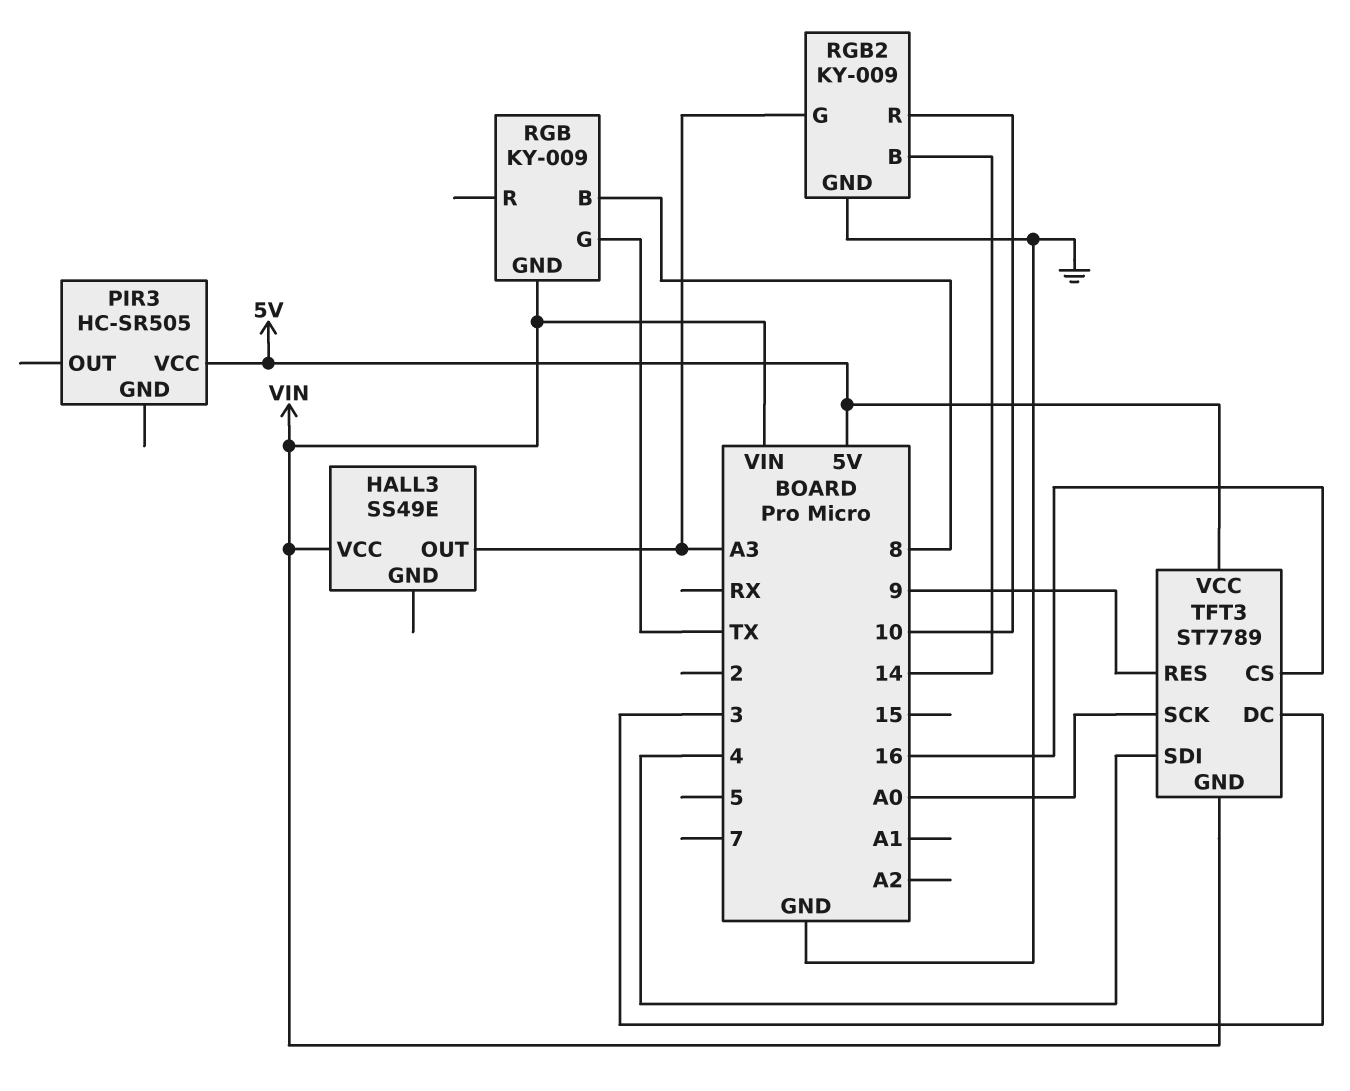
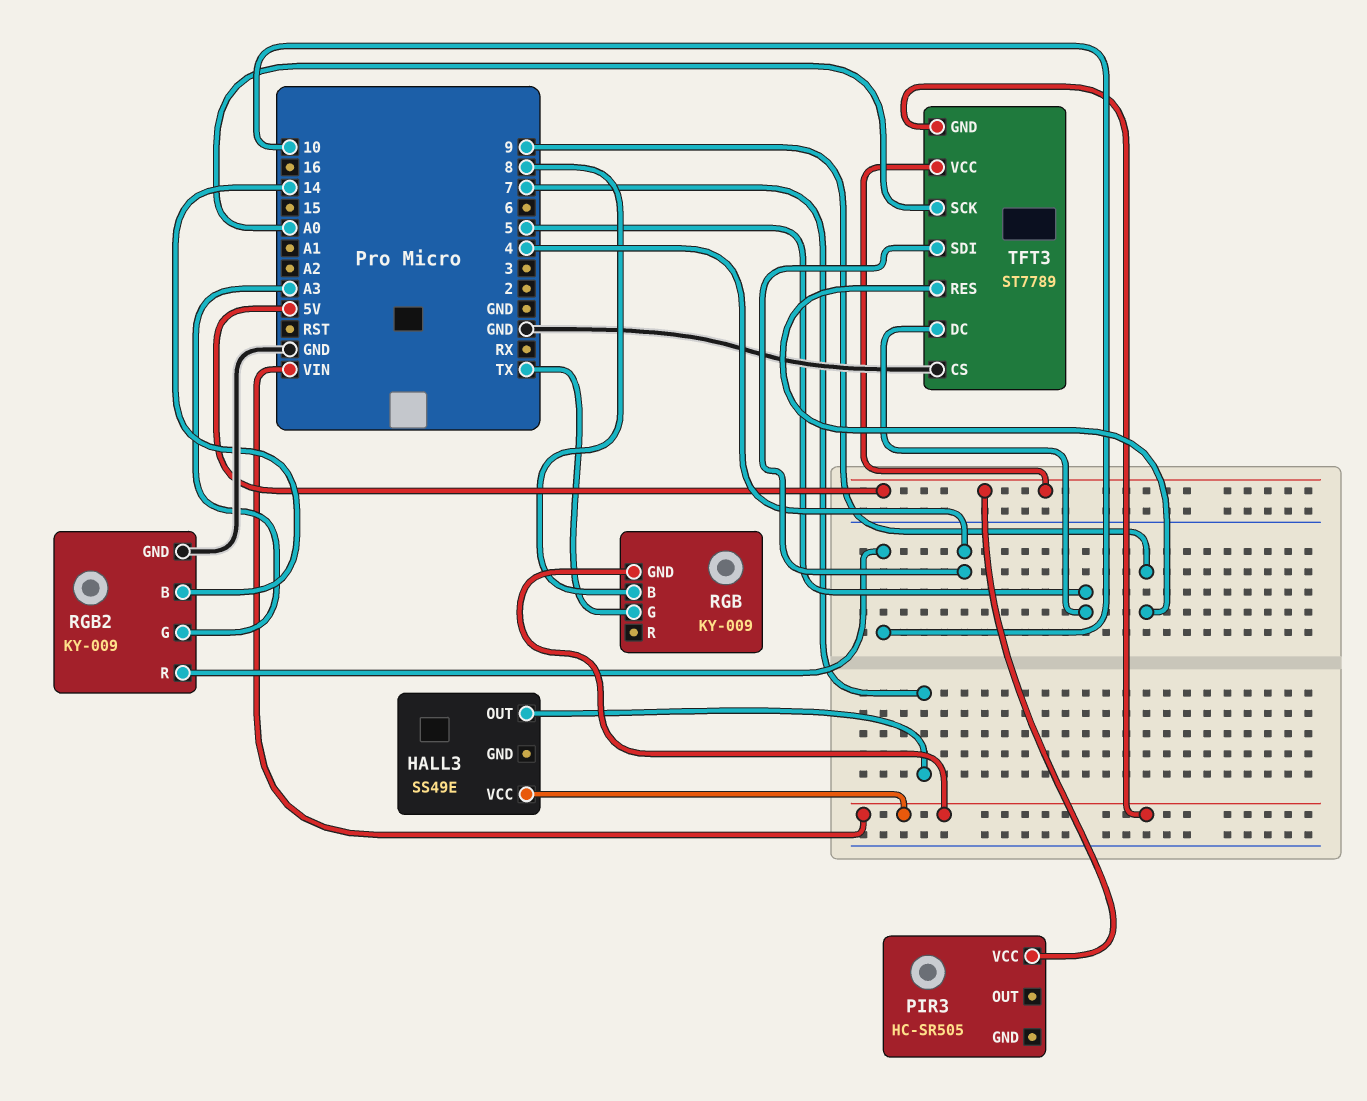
HALL3 pin OUT: A3 -> 7
TFT3 pin CS: 16 -> GND
TFT3 pin DC: 3 -> 5

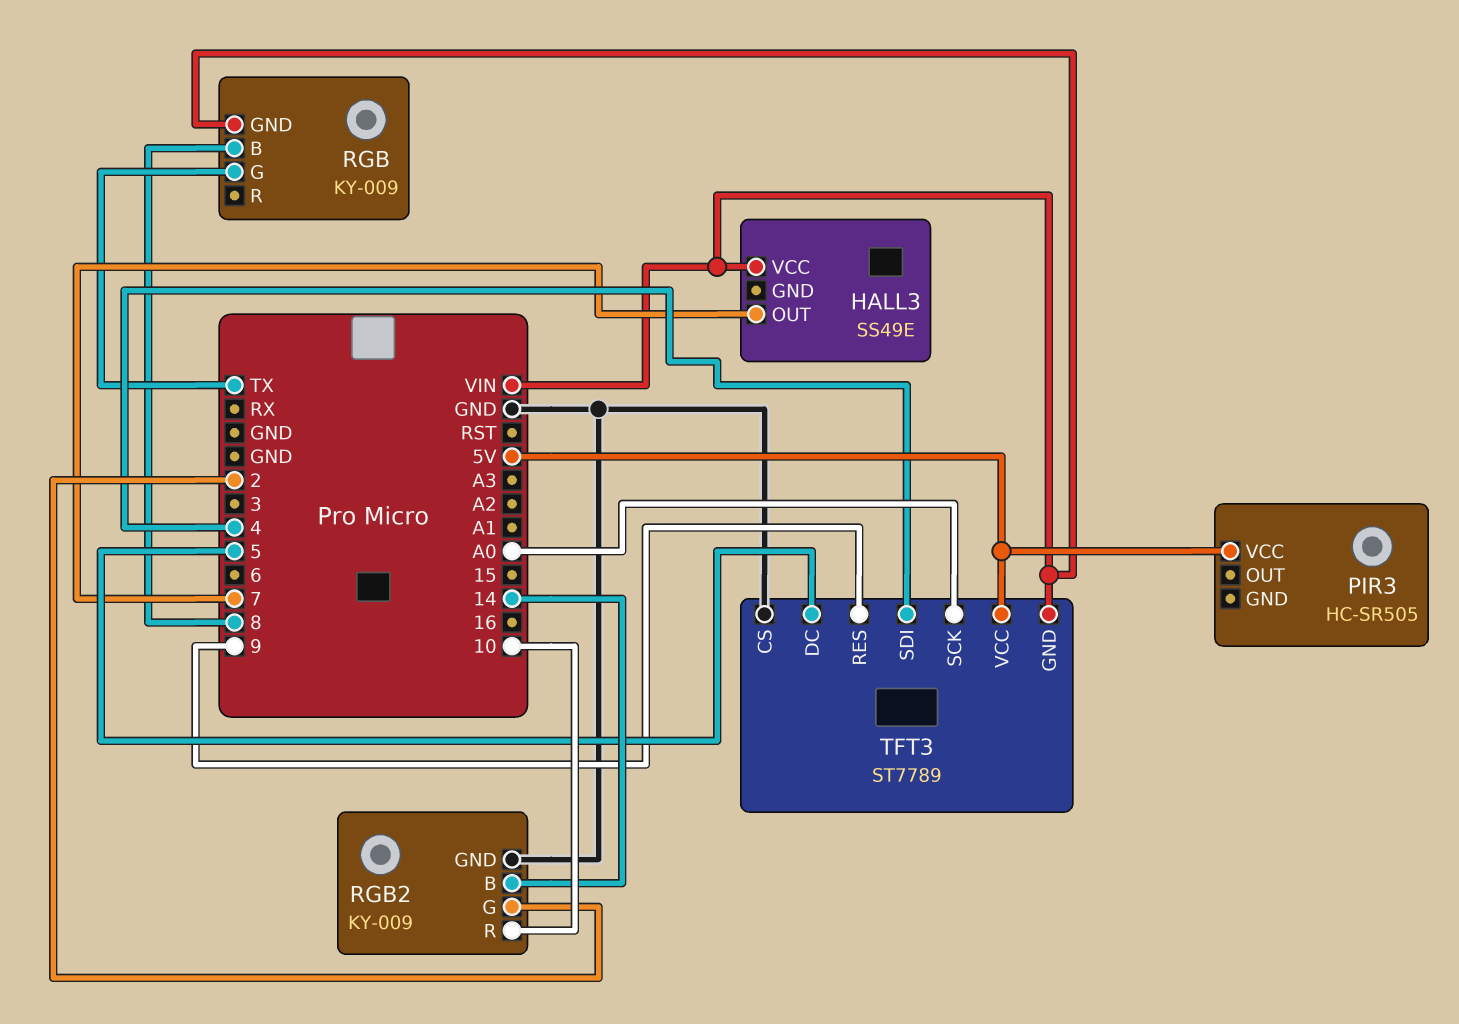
RGB2 pin G: A3 -> 2

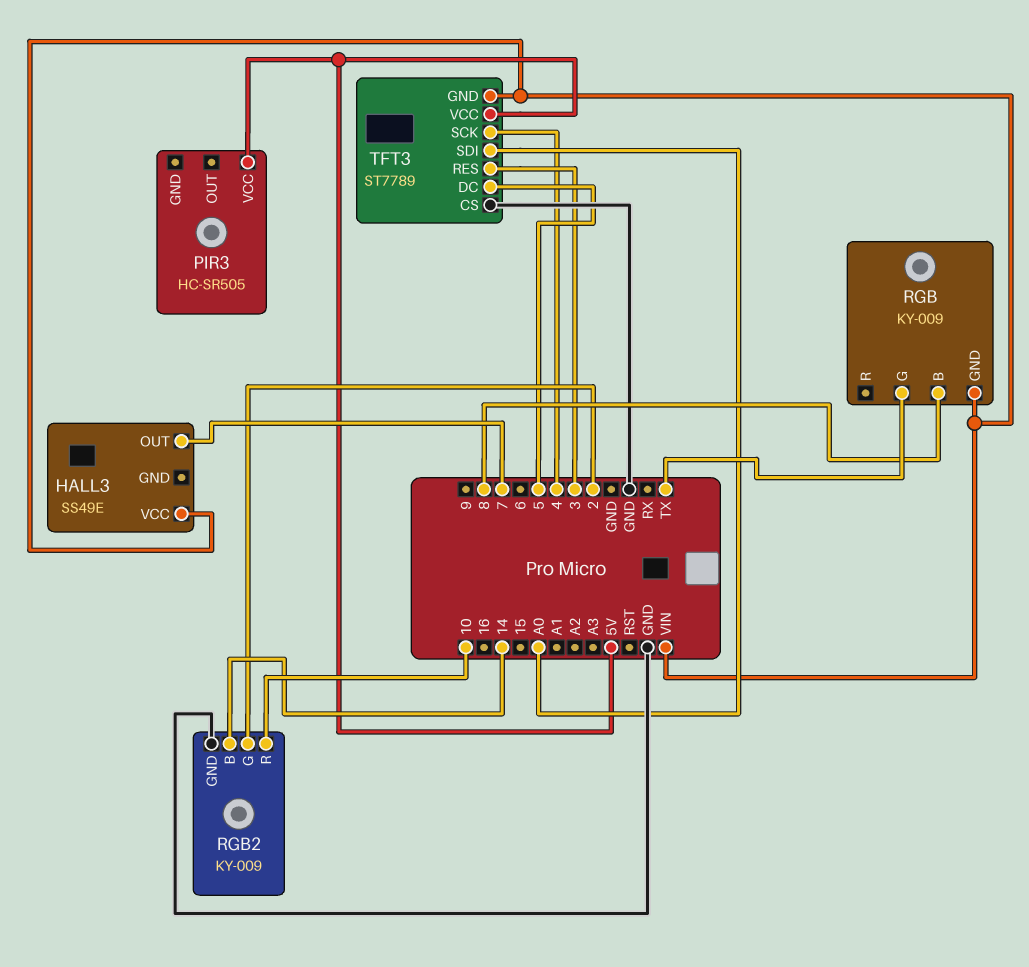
TFT3 pin RES: 9 -> 3
TFT3 pin SCK: A0 -> 4
TFT3 pin SDI: 4 -> A0

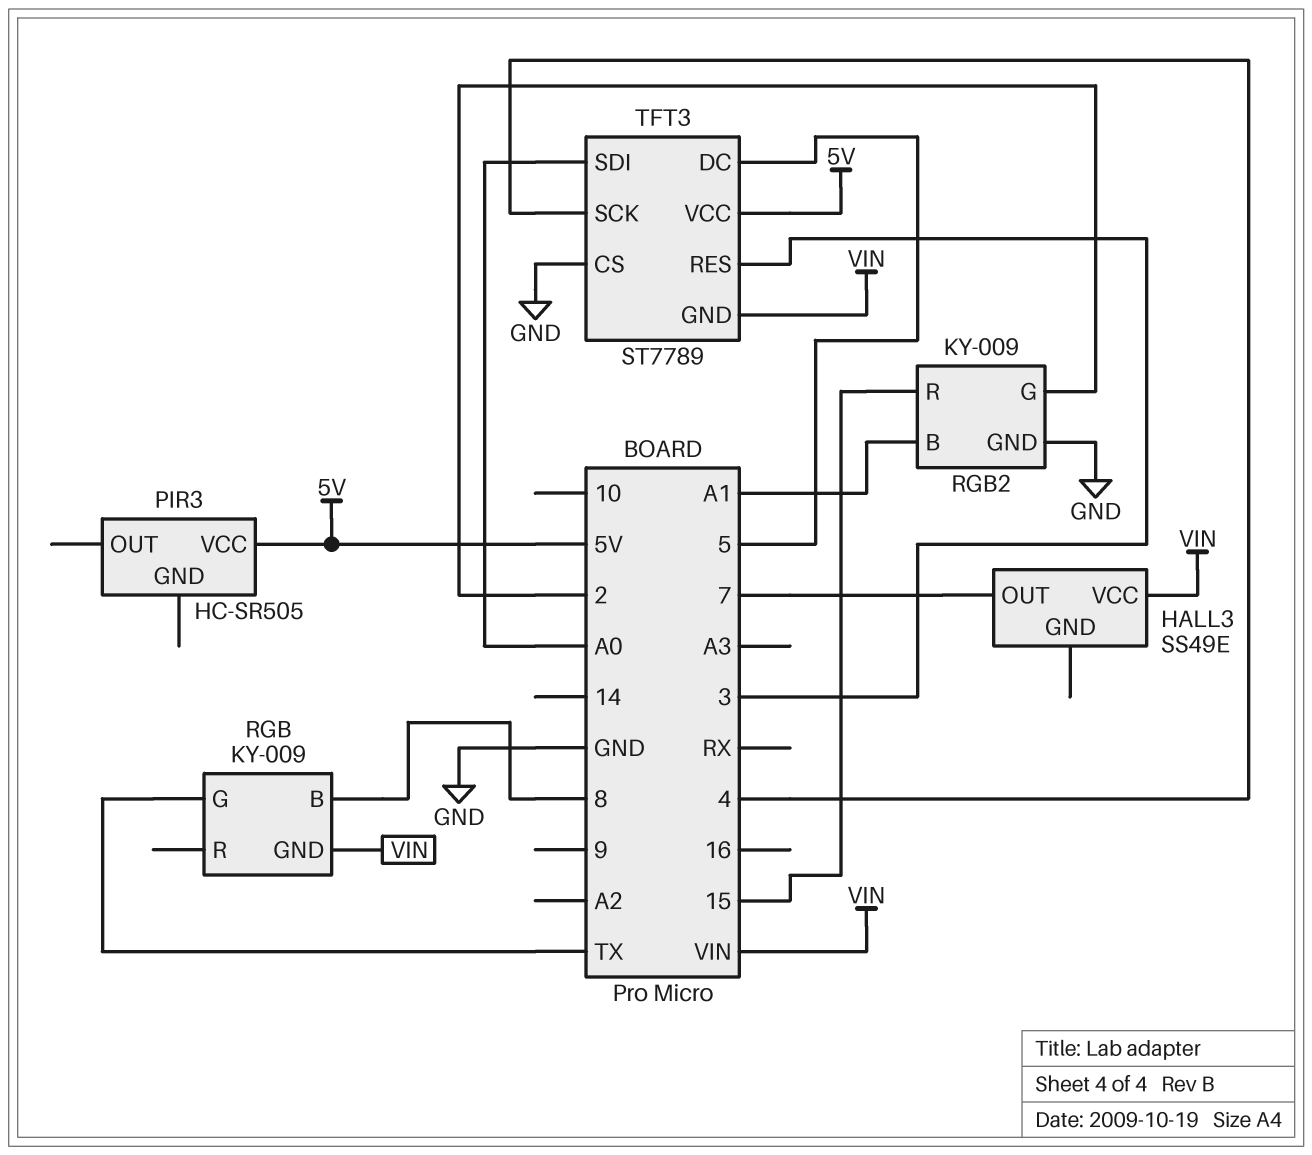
RGB2 pin B: 14 -> A1
RGB2 pin R: 10 -> 15

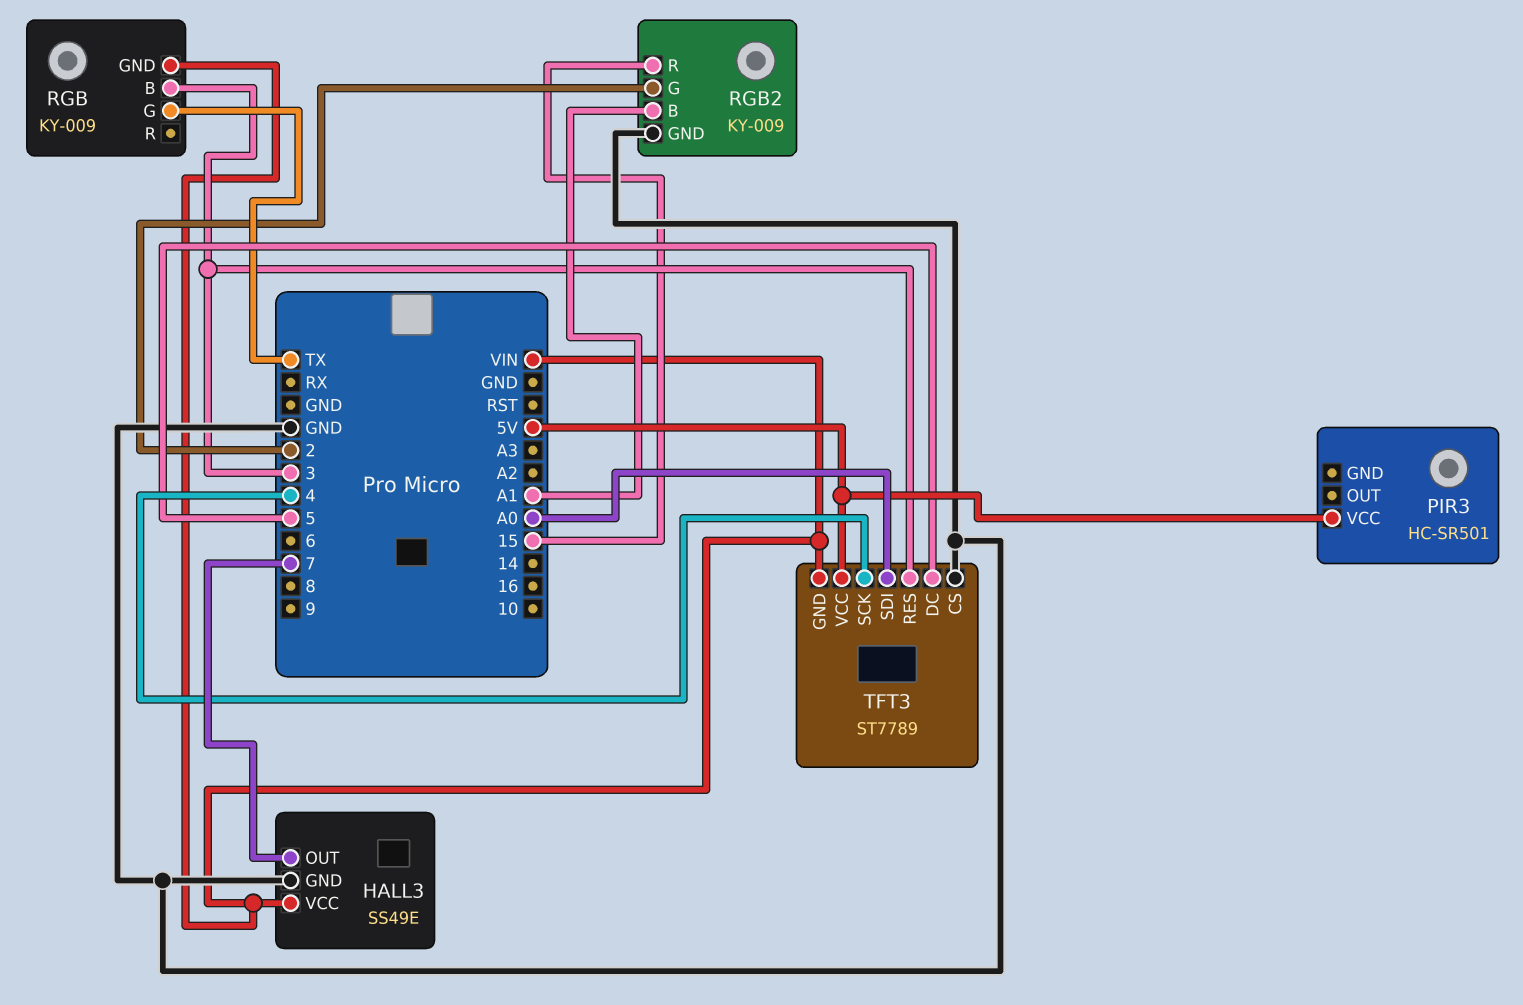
HALL3 pin GND: none -> GND
PIR3: HC-SR505 -> HC-SR501
RGB pin B: 8 -> 3

